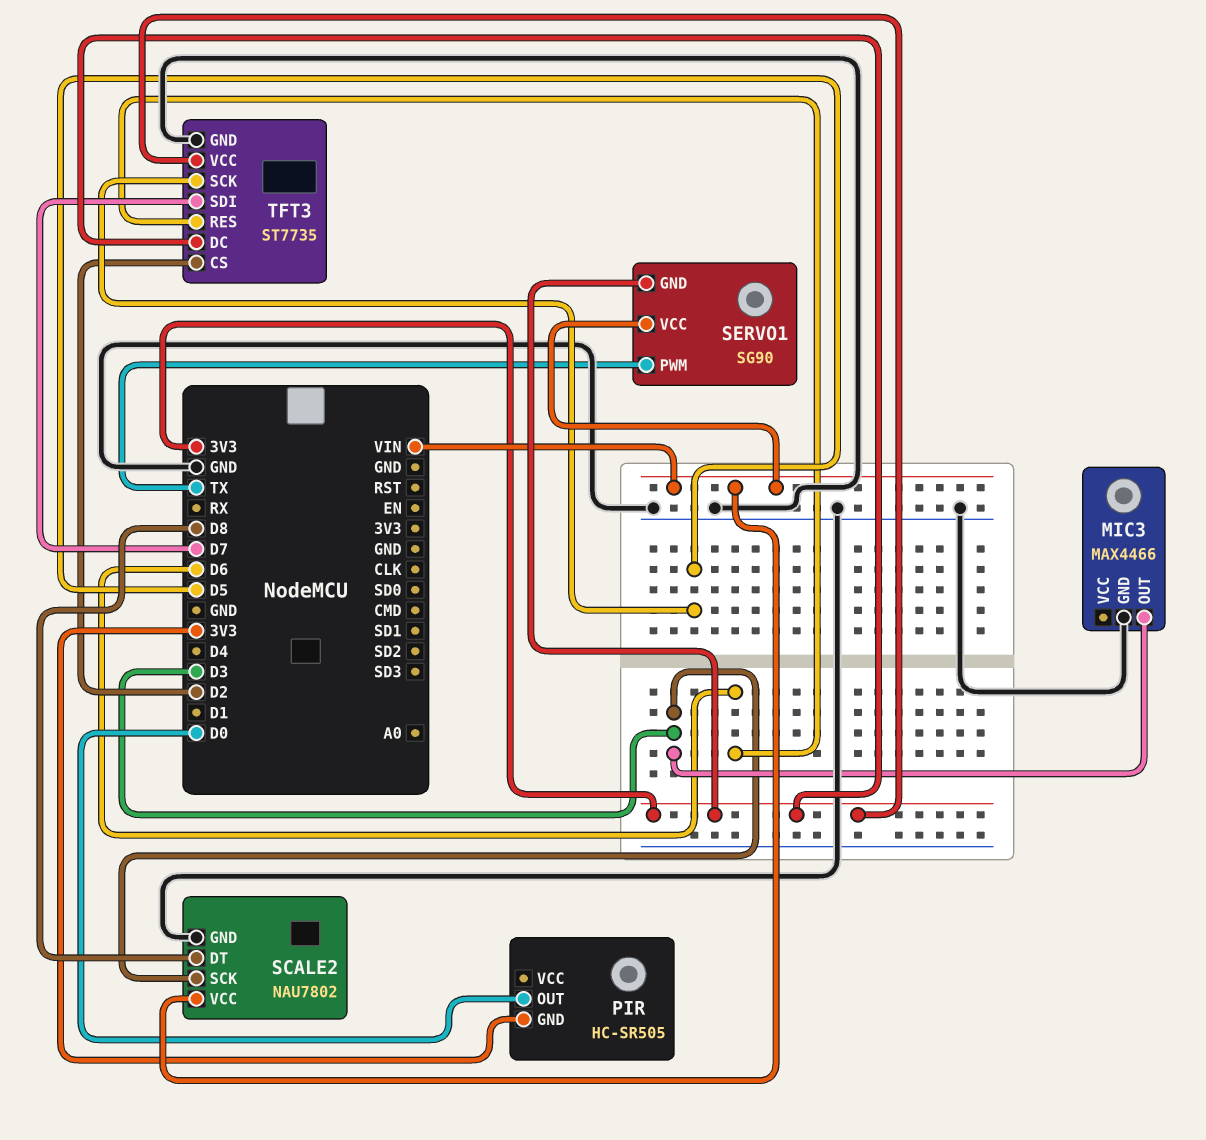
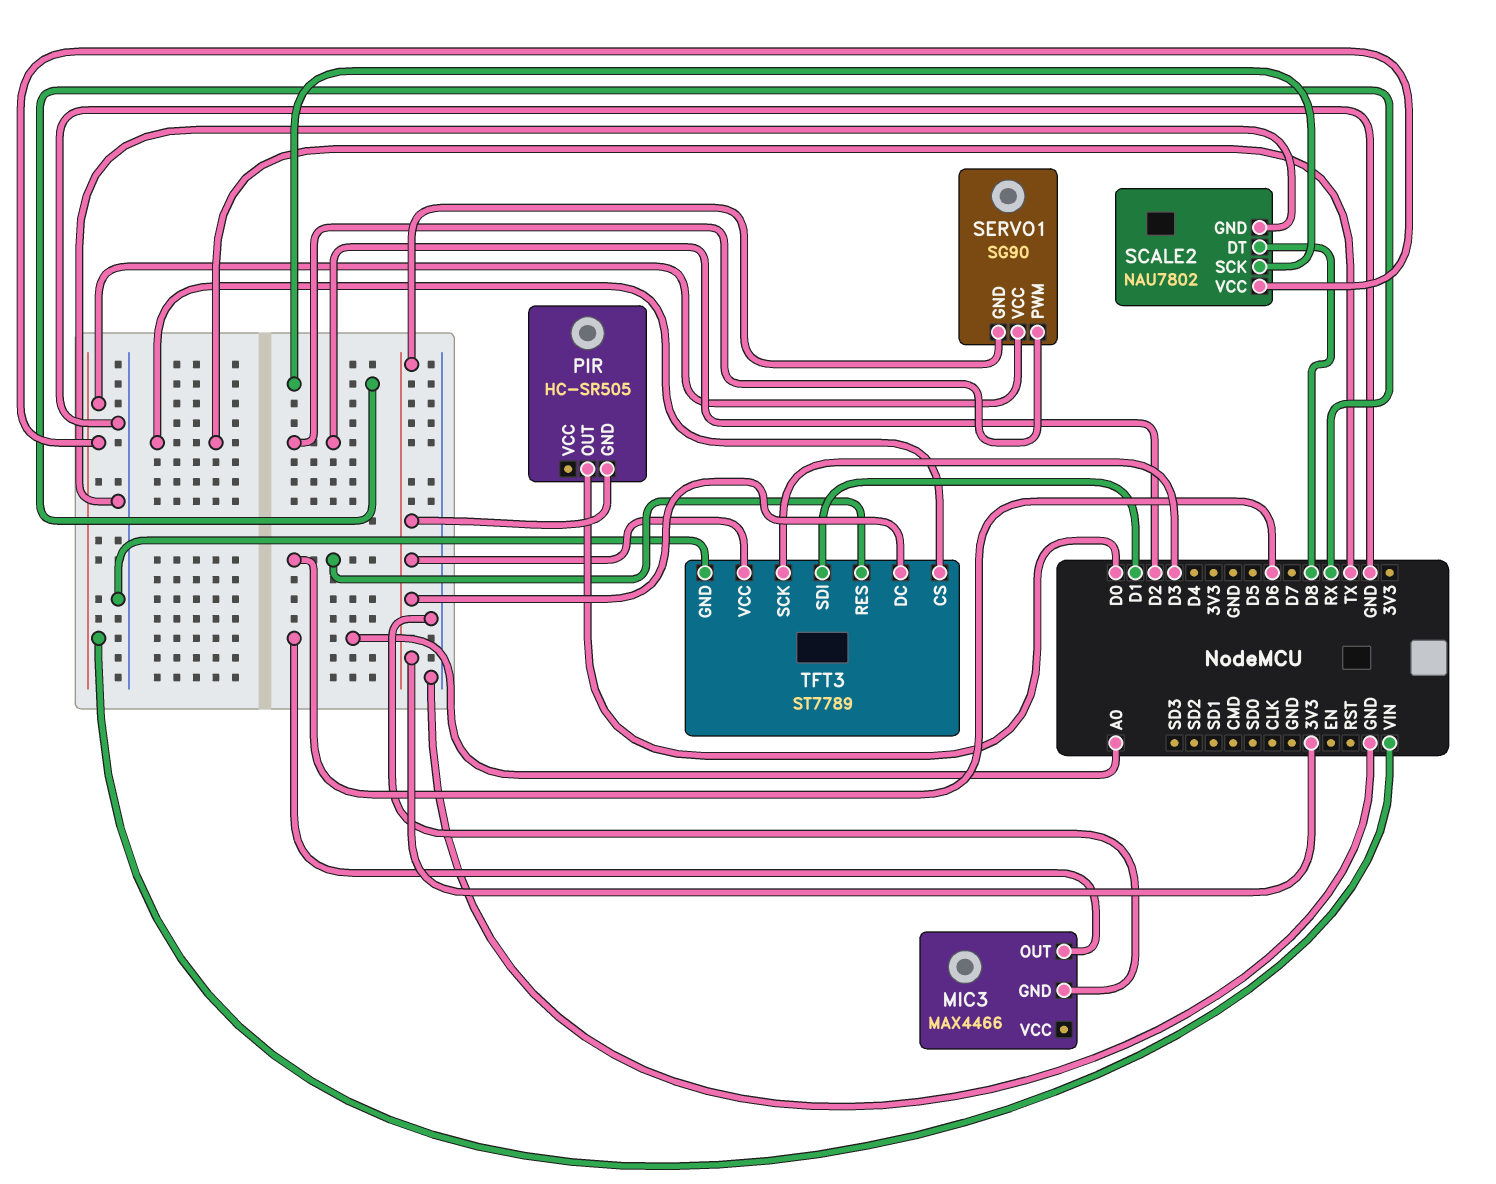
MIC3 pin OUT: D3 -> A0
SCALE2 pin SCK: D3 -> RX
SERVO1 pin PWM: TX -> D2
TFT3: ST7735 -> ST7789
TFT3 pin CS: D2 -> TX
TFT3 pin SCK: D5 -> D3
TFT3 pin SDI: D7 -> D1

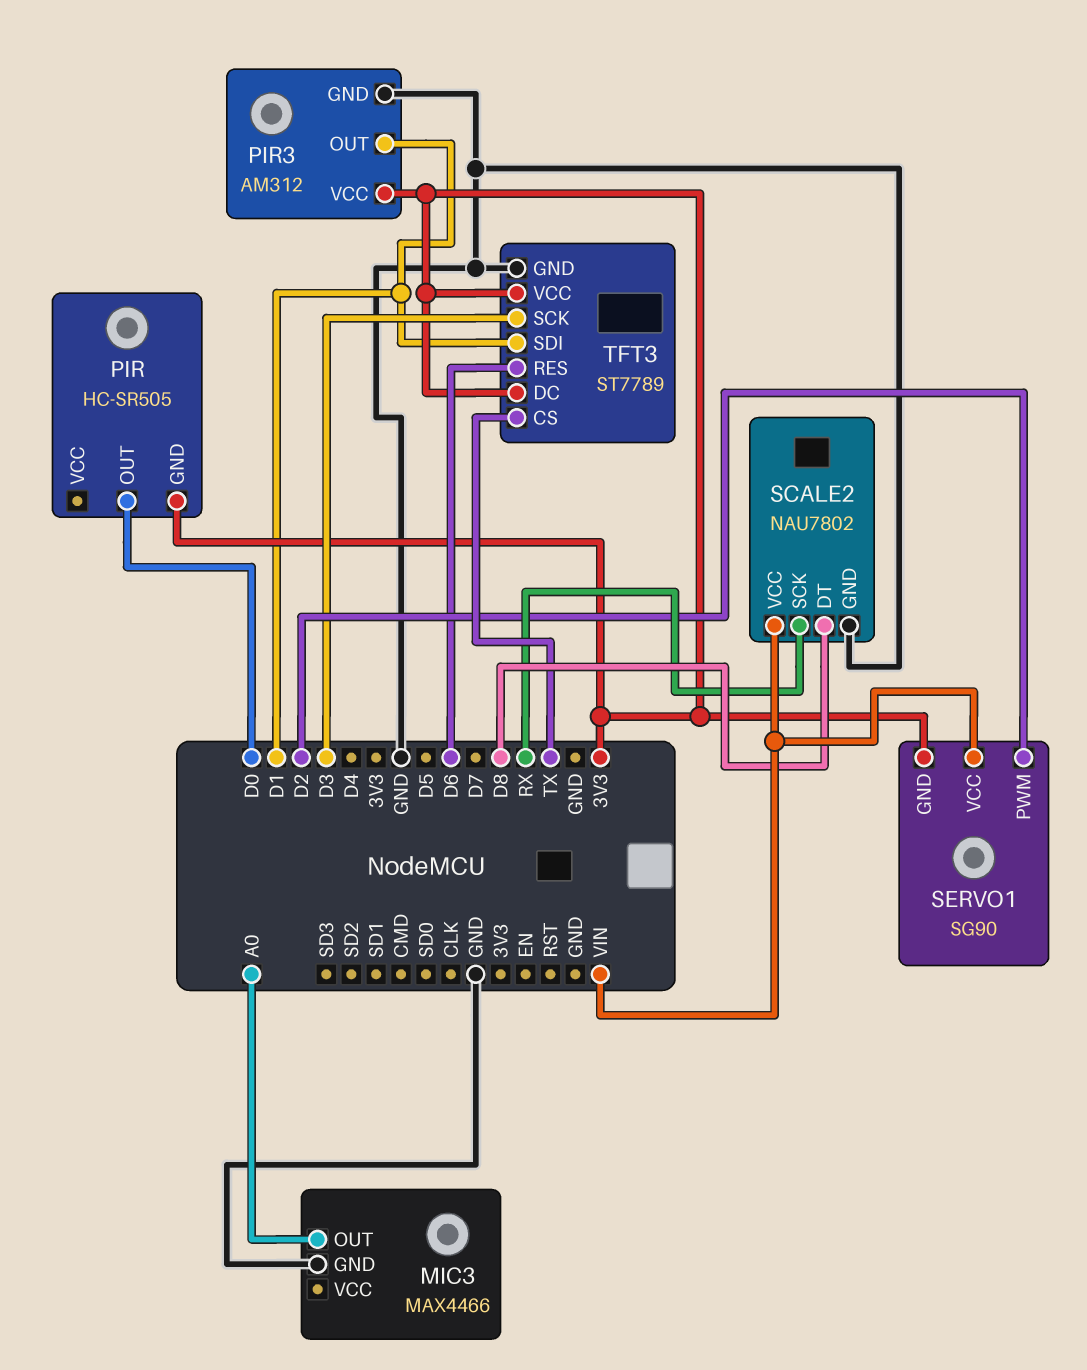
PIR3: none -> AM312
PIR3 pin GND: none -> GND
PIR3 pin OUT: none -> D1
PIR3 pin VCC: none -> 3V3

